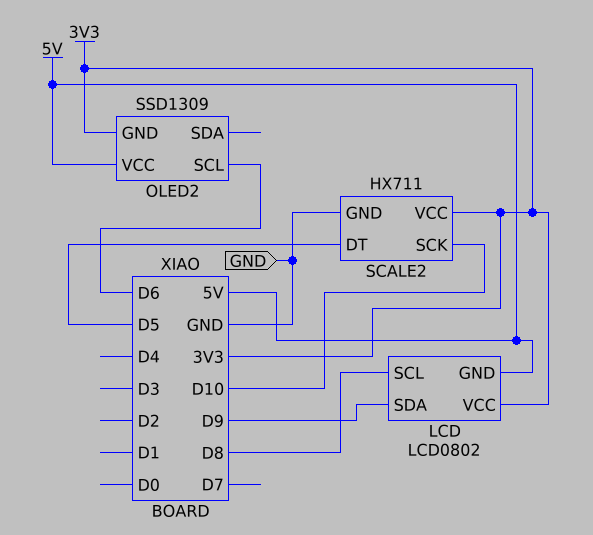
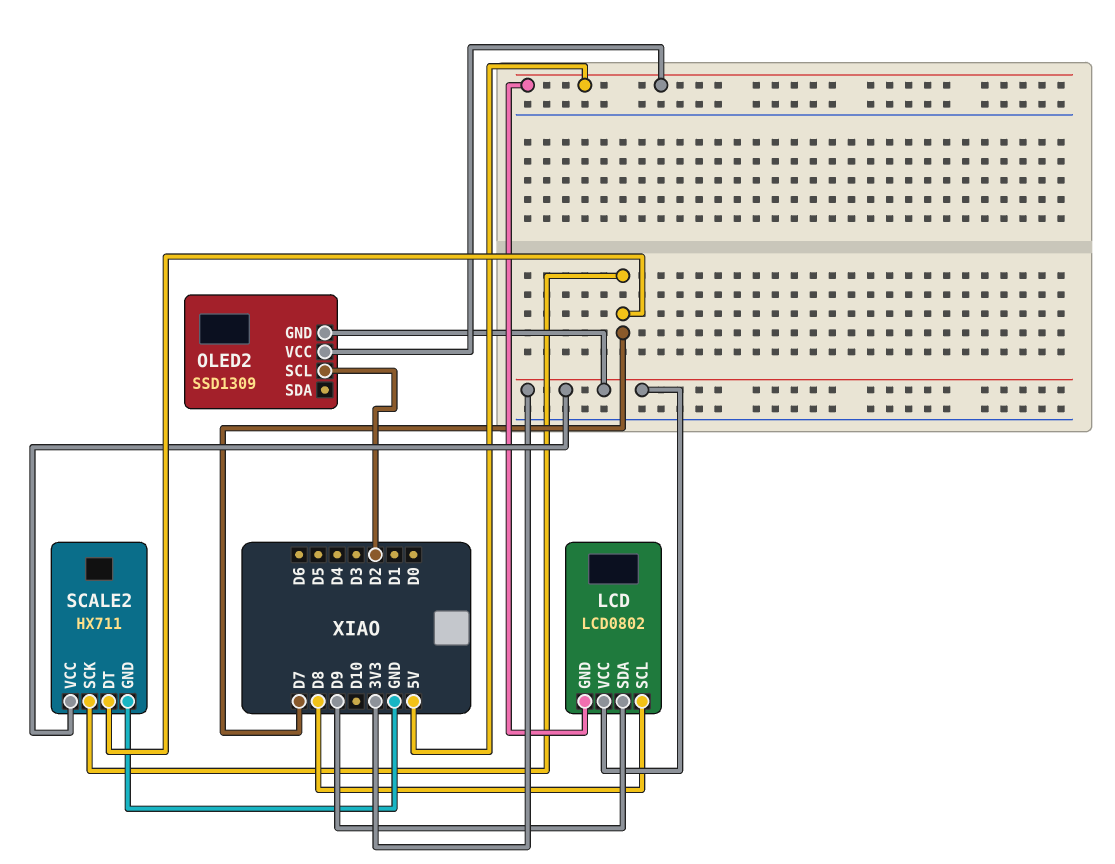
OLED2 pin SCL: D6 -> D2
SCALE2 pin DT: D5 -> D7
SCALE2 pin SCK: D10 -> D7

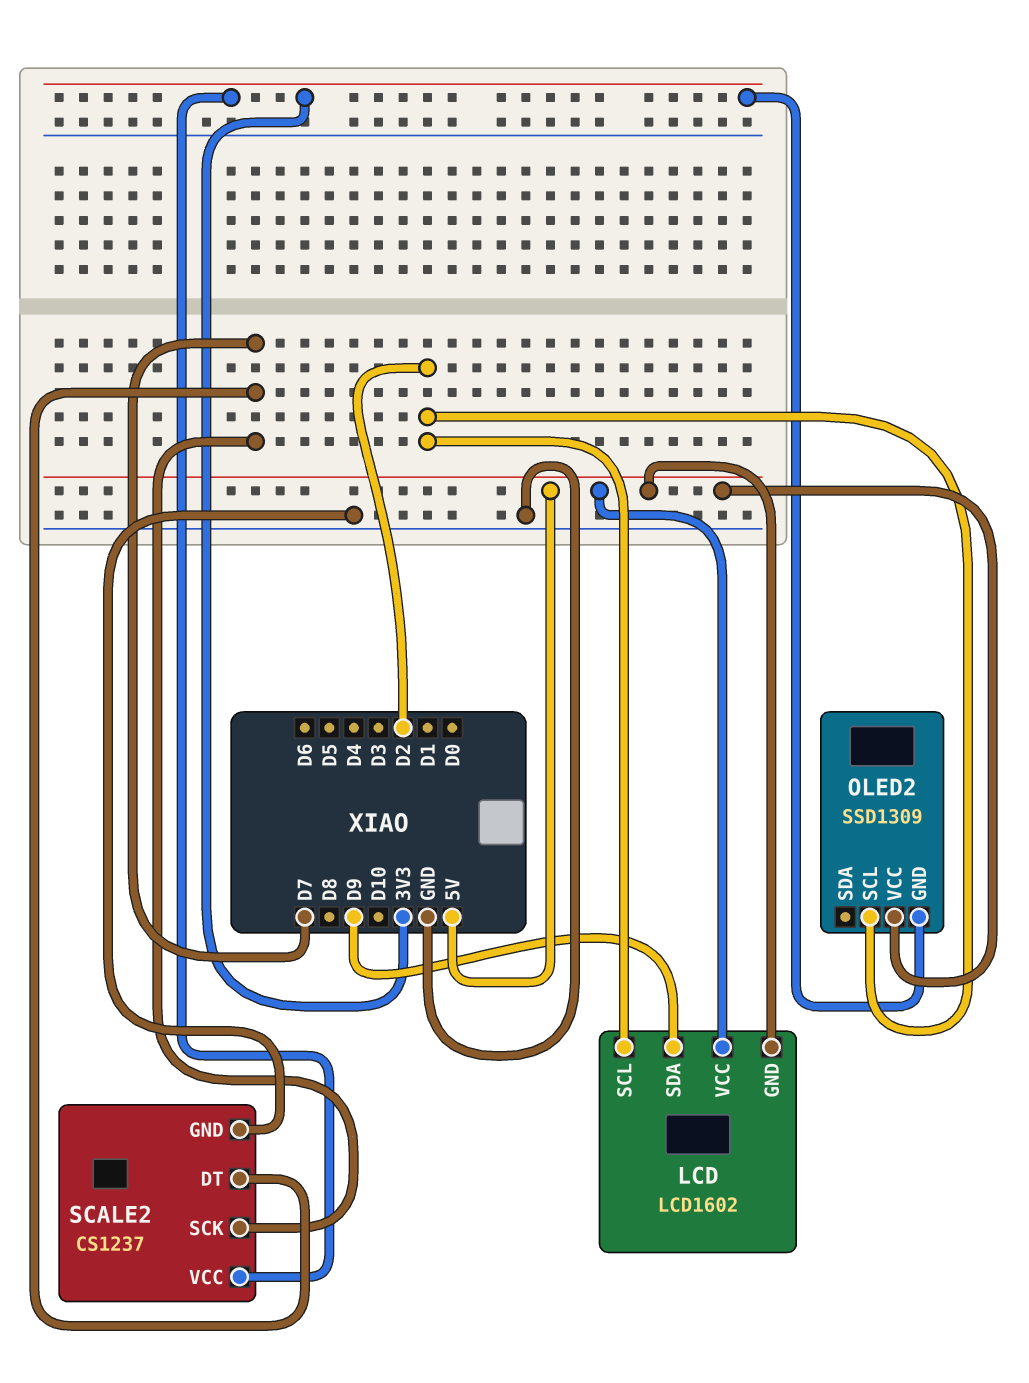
LCD: LCD0802 -> LCD1602
LCD pin SCL: D8 -> D2
LCD pin VCC: 3V3 -> 5V
SCALE2: HX711 -> CS1237

